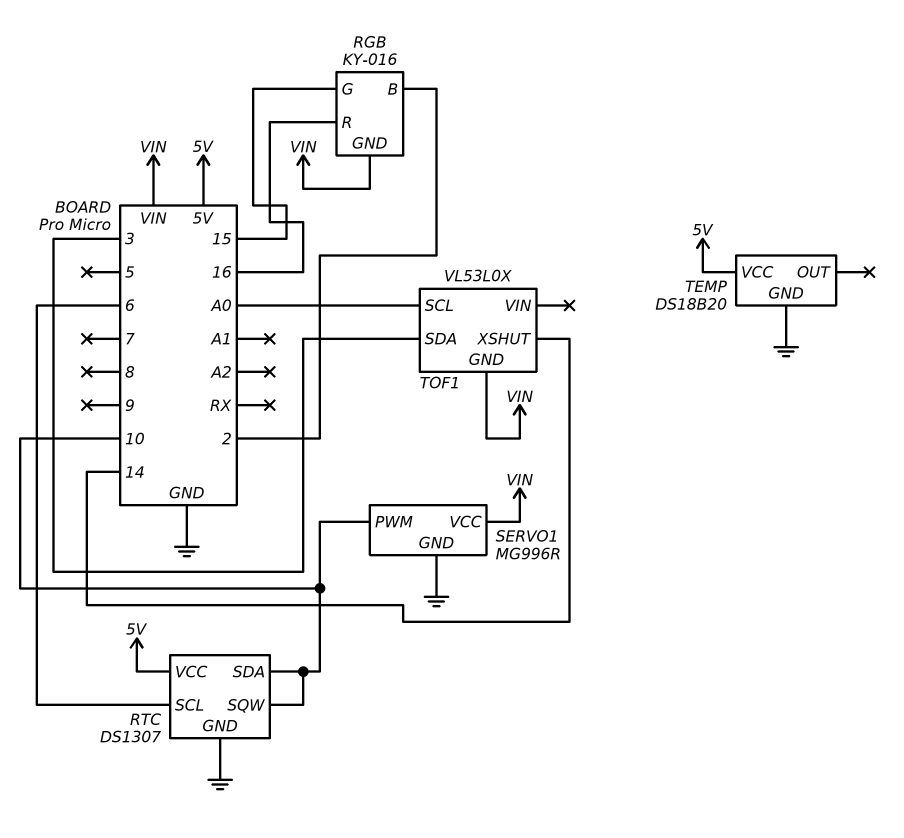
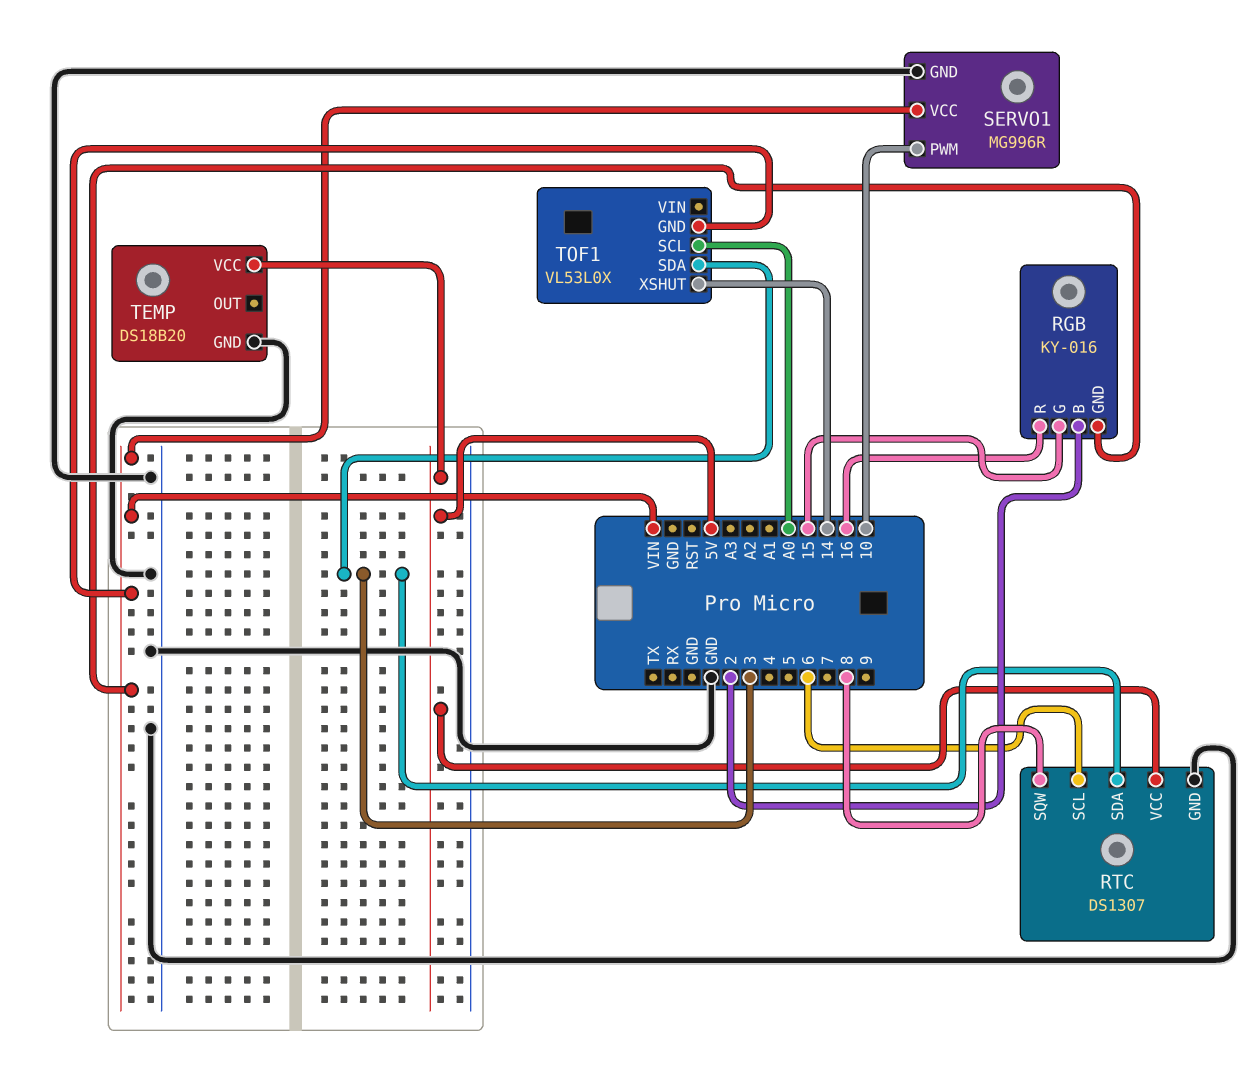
RTC pin SDA: 10 -> 3
RTC pin SQW: 10 -> 8

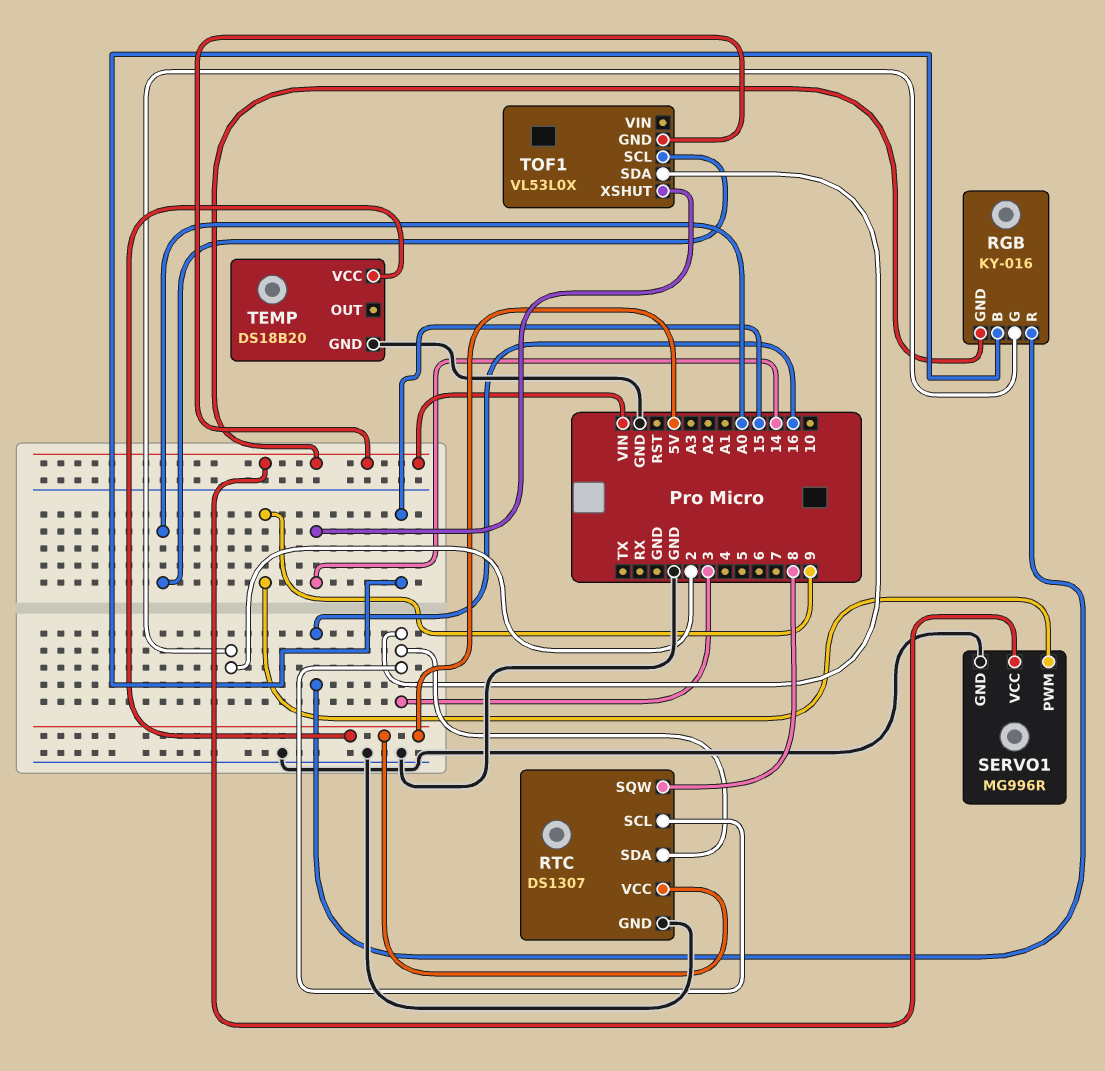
RGB pin B: 2 -> 15
RGB pin G: 15 -> 2
RTC pin SCL: 6 -> 3
SERVO1 pin PWM: 10 -> 9

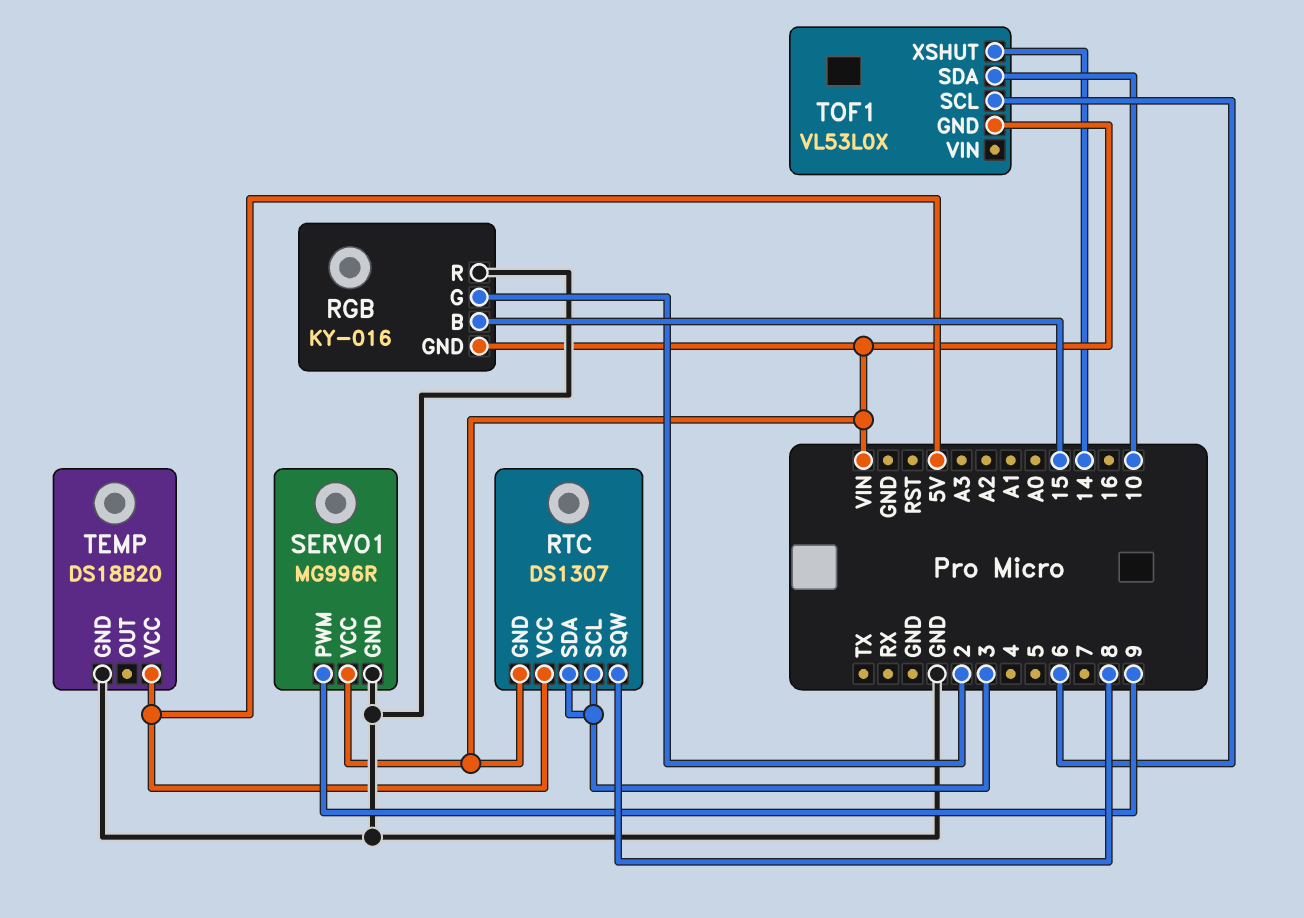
RGB pin R: 16 -> GND
RTC pin GND: GND -> VIN
TOF1 pin SCL: A0 -> 6
TOF1 pin SDA: 3 -> 10

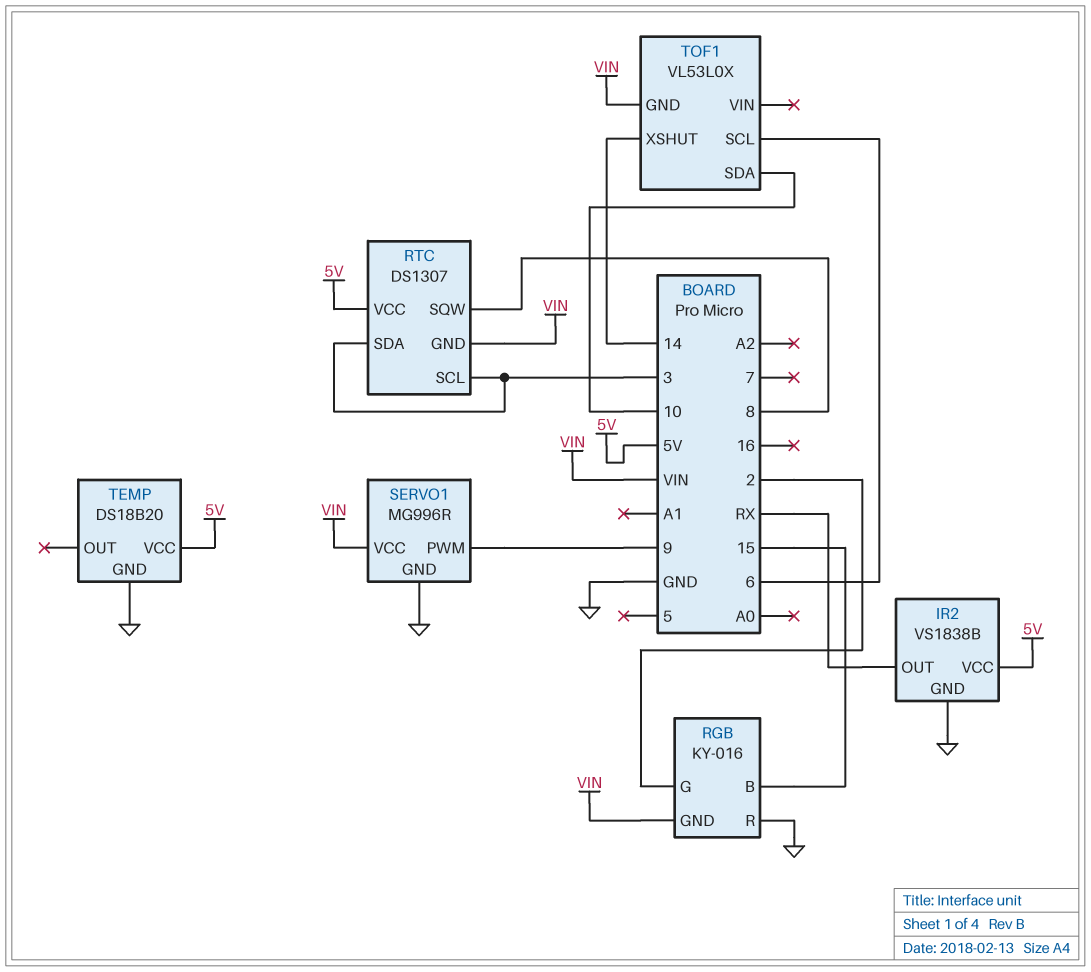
IR2: none -> VS1838B
IR2 pin GND: none -> GND
IR2 pin OUT: none -> RX
IR2 pin VCC: none -> 5V

